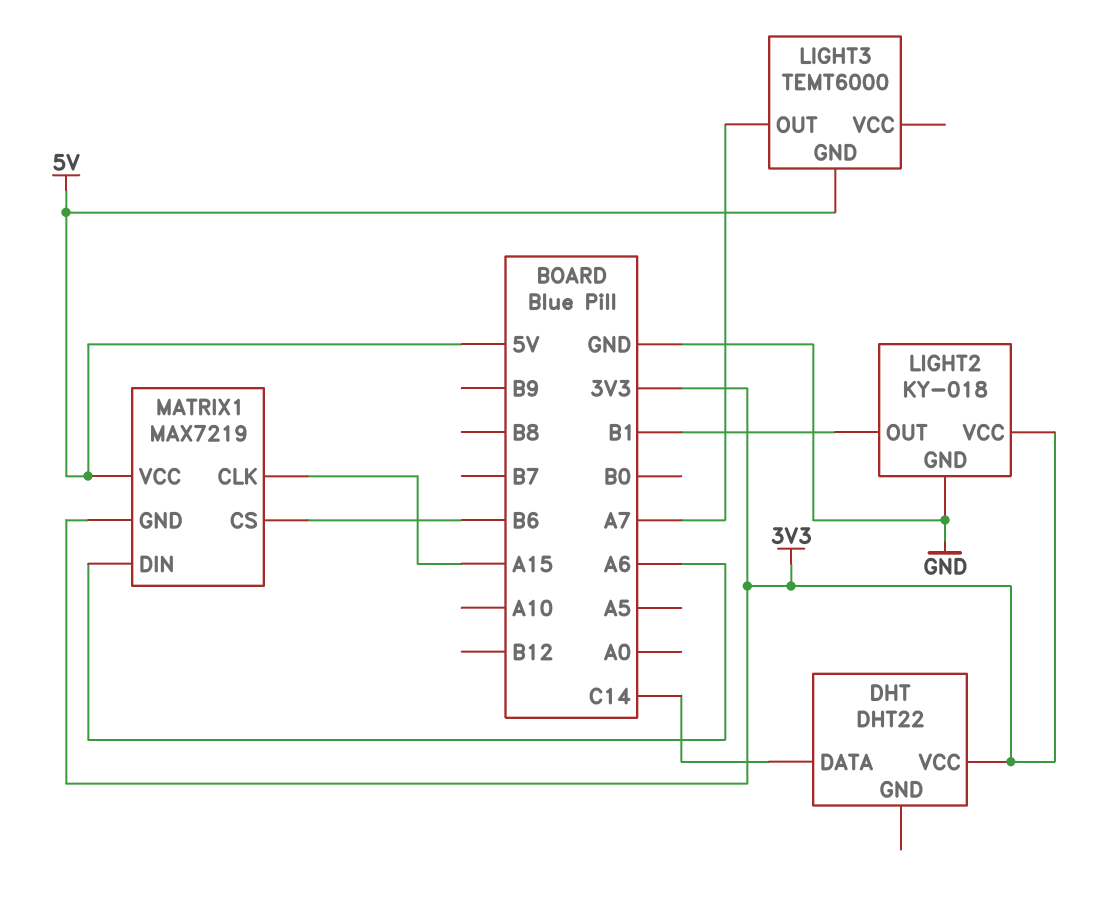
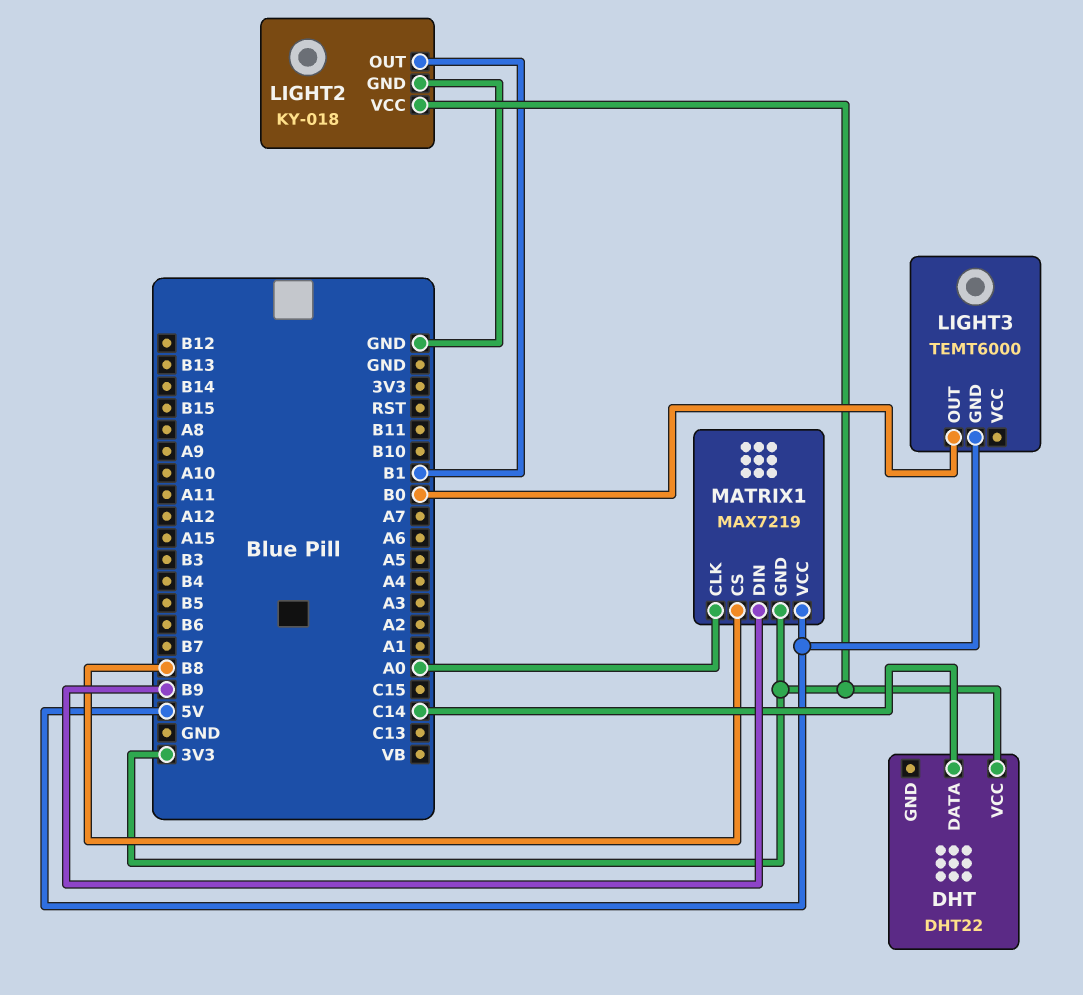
LIGHT3 pin OUT: A7 -> B0
MATRIX1 pin CLK: A15 -> A0
MATRIX1 pin CS: B6 -> B8
MATRIX1 pin DIN: A6 -> B9

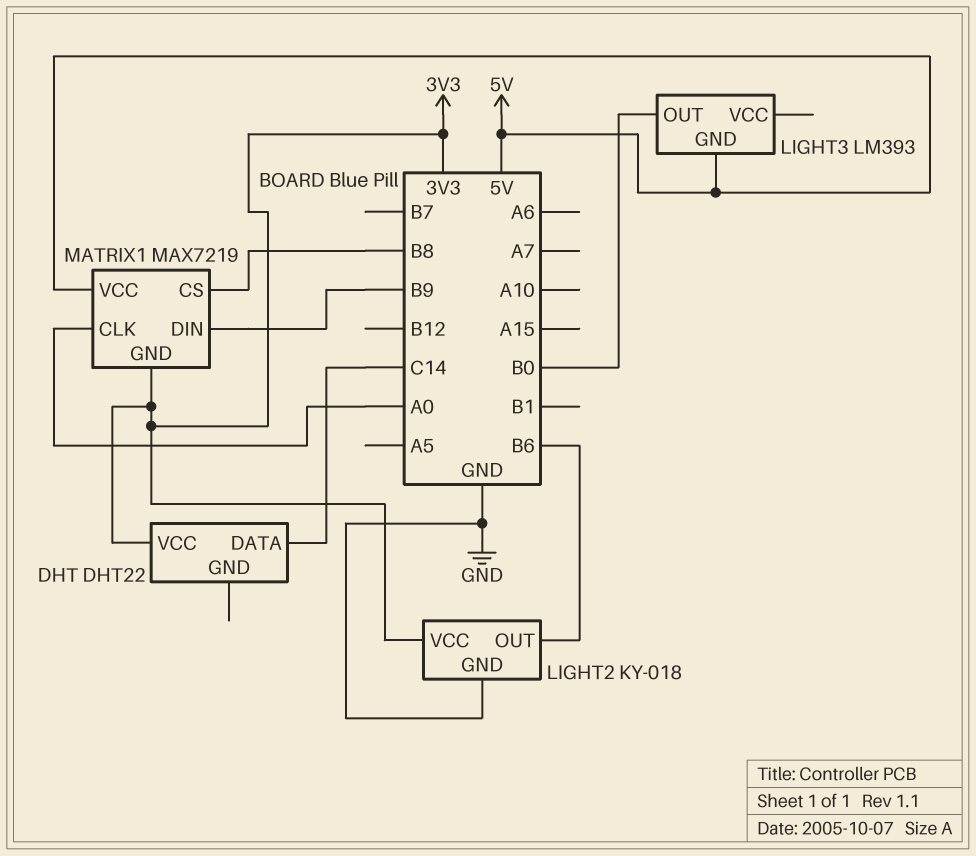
LIGHT2 pin OUT: B1 -> B6
LIGHT3: TEMT6000 -> LM393

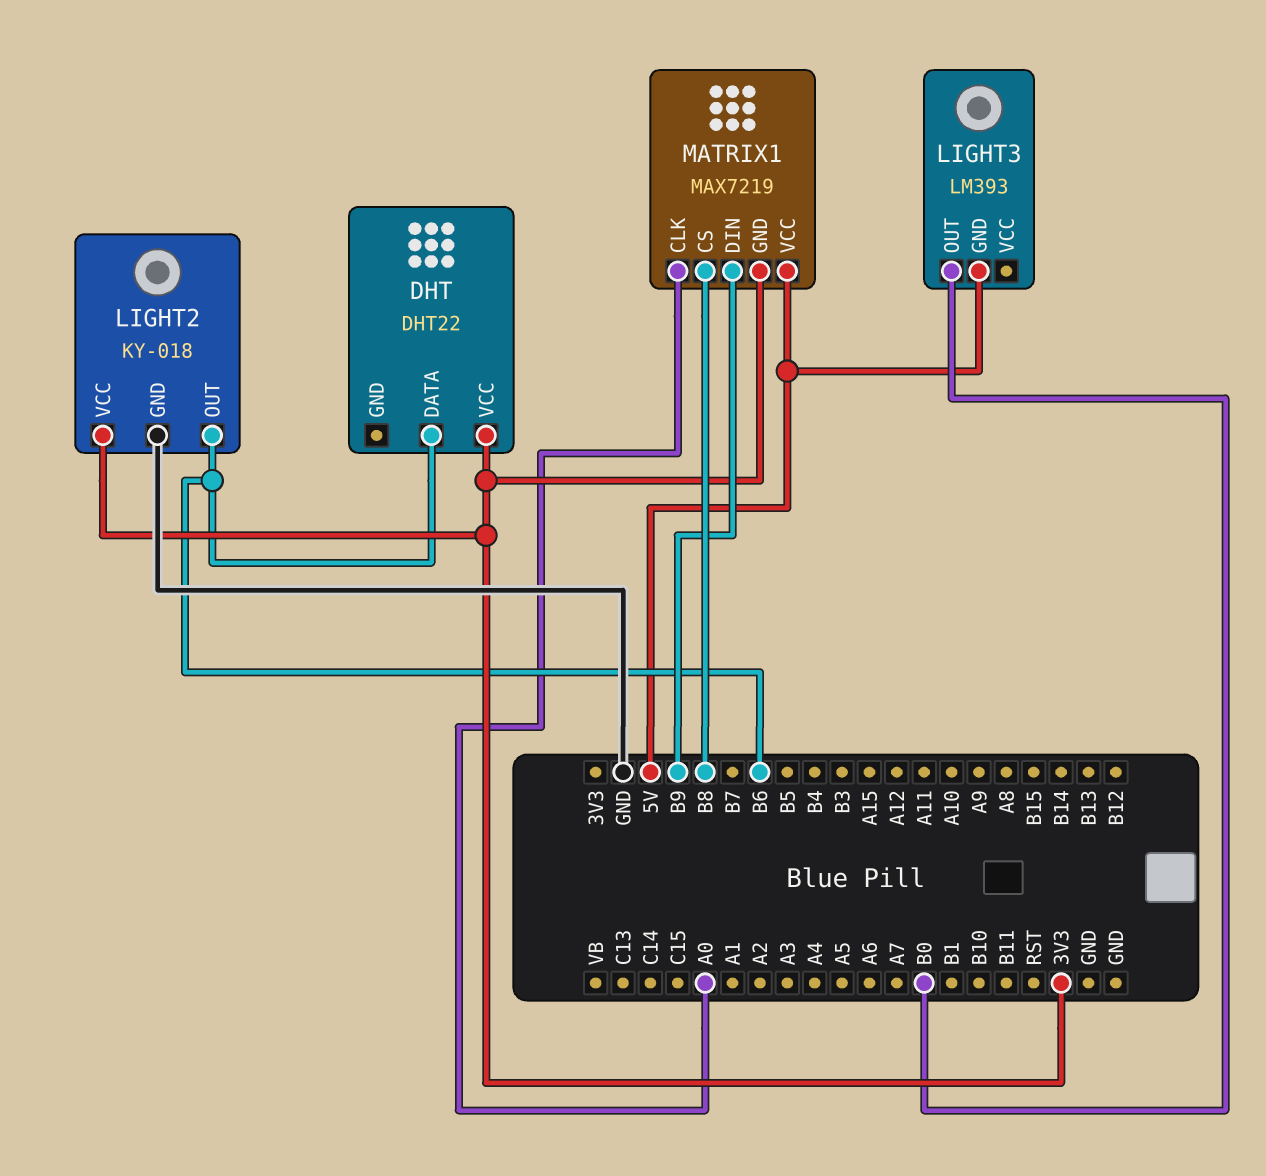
DHT pin DATA: C14 -> B6

